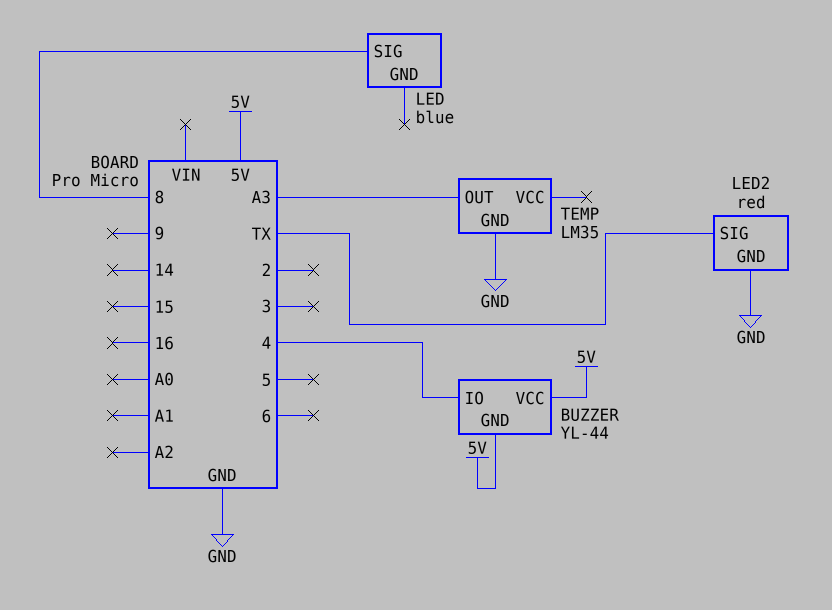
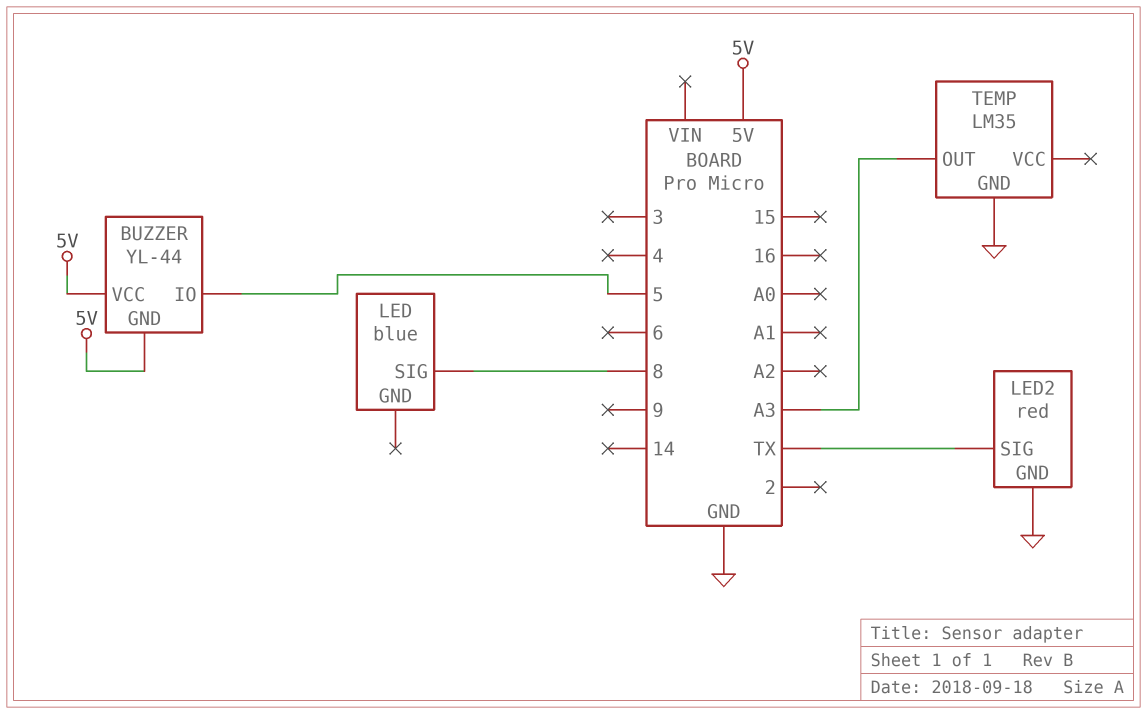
BUZZER pin IO: 4 -> 5

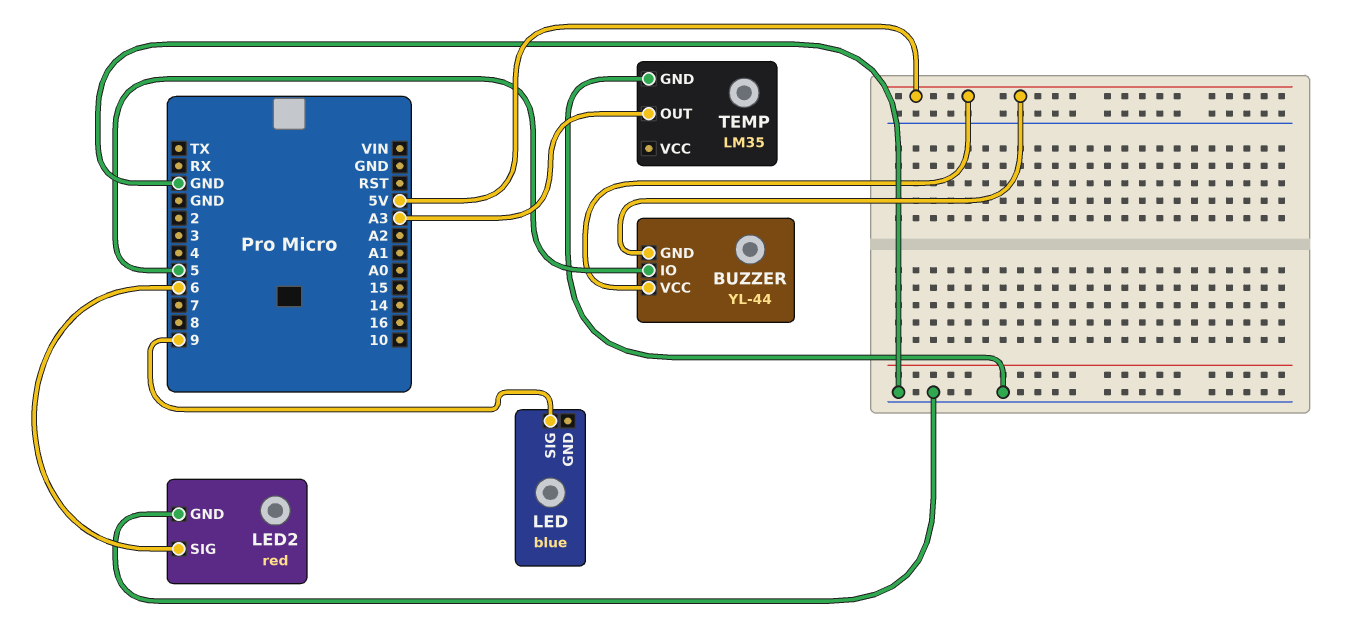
LED pin SIG: 8 -> 9
LED2 pin SIG: TX -> 6

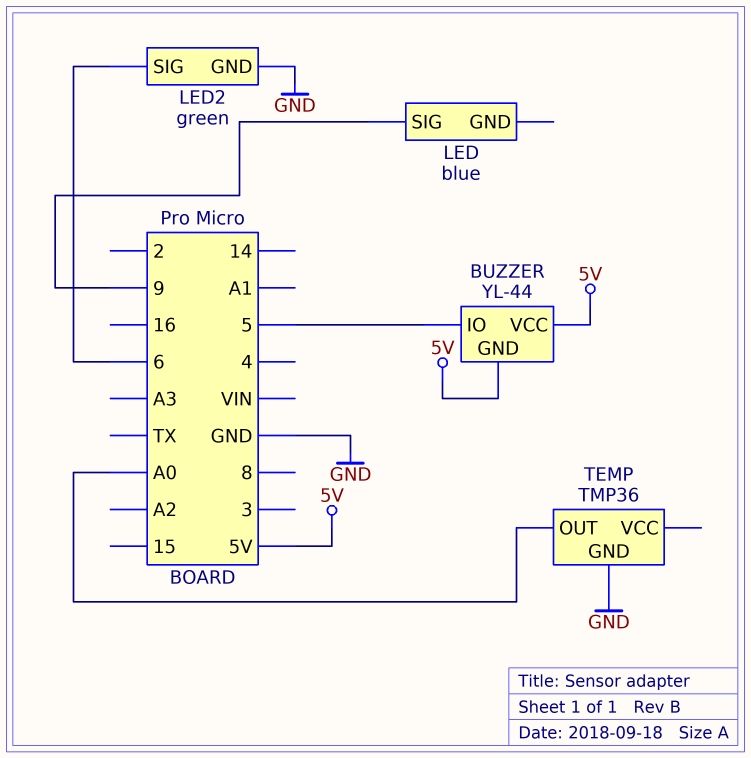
LED2: red -> green
TEMP: LM35 -> TMP36
TEMP pin OUT: A3 -> A0

